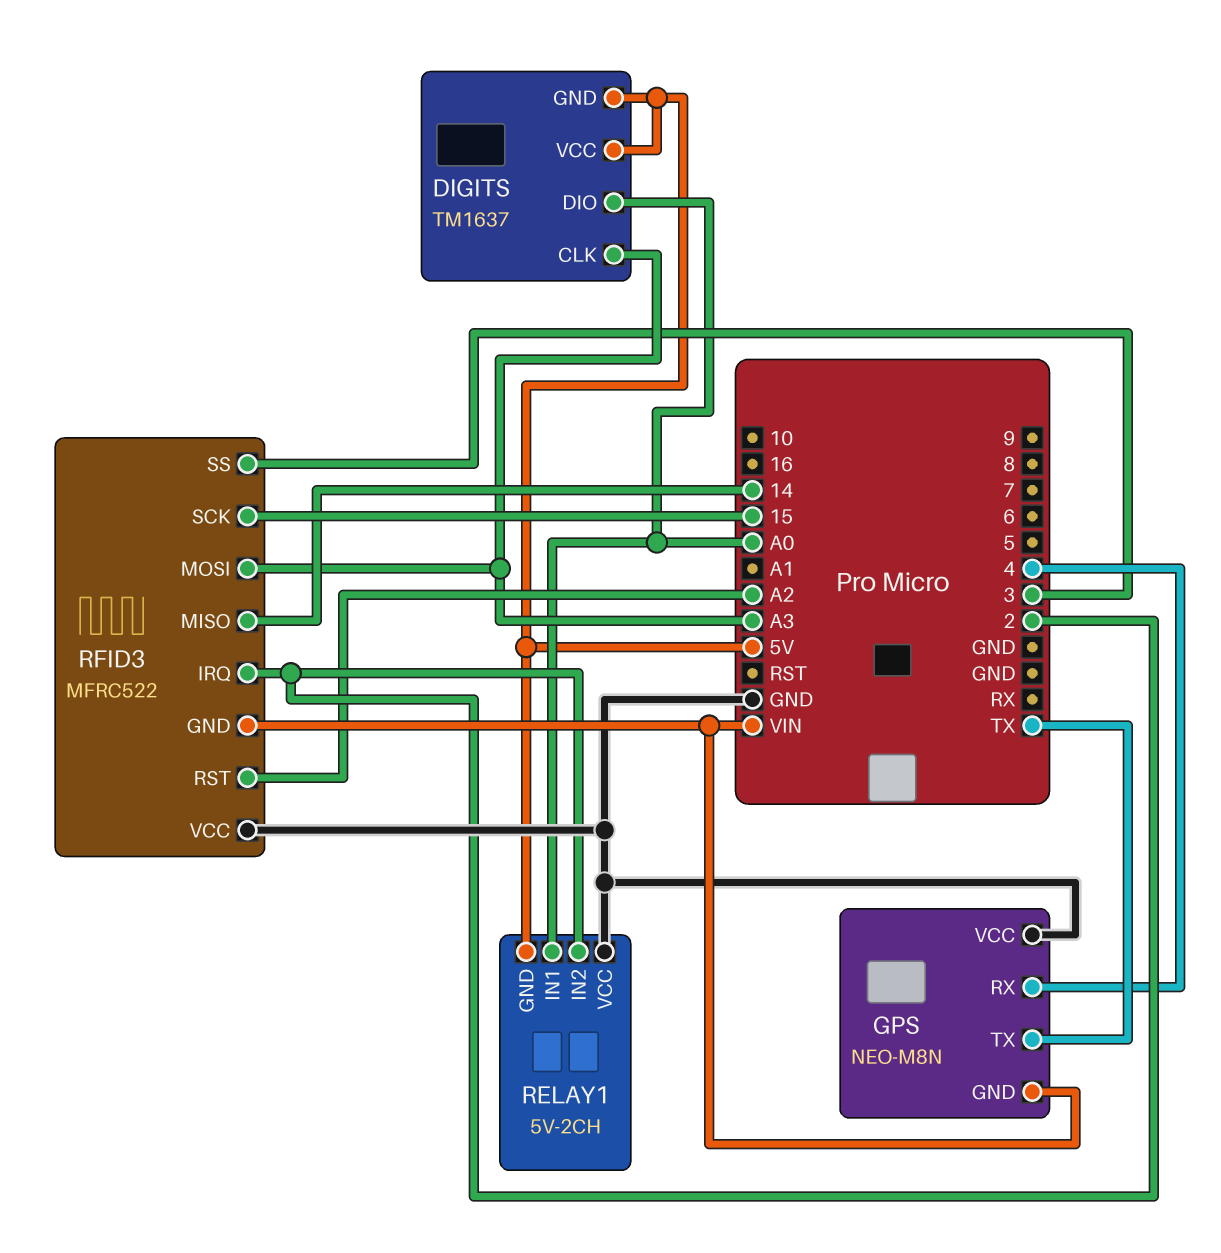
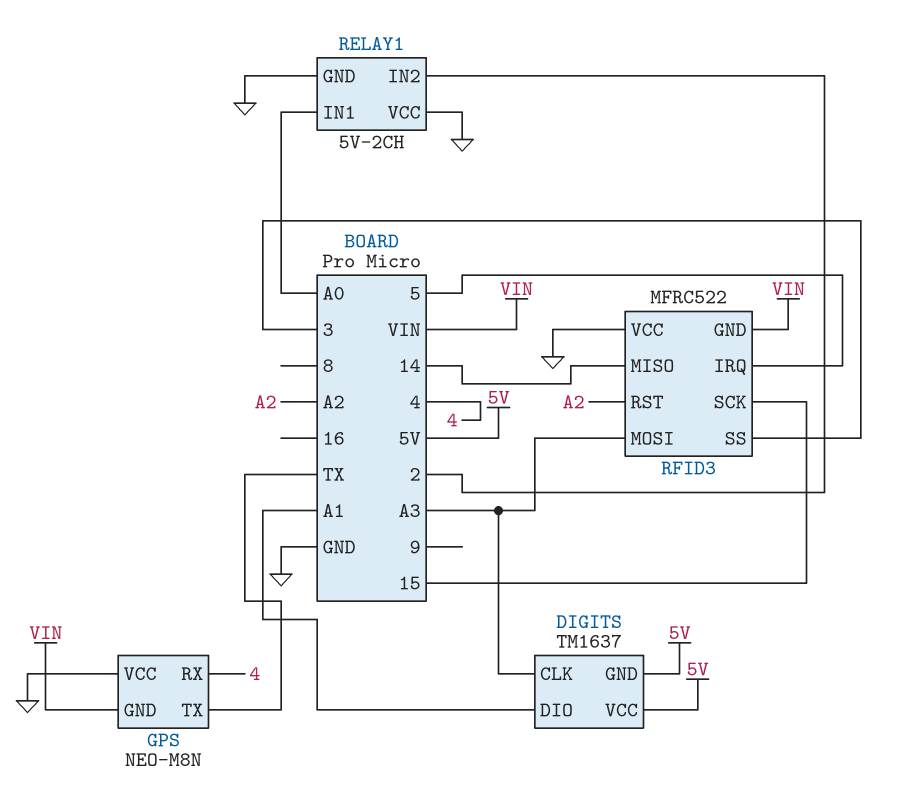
DIGITS pin DIO: A0 -> A1
RELAY1 pin GND: 5V -> GND
RFID3 pin IRQ: 2 -> 5

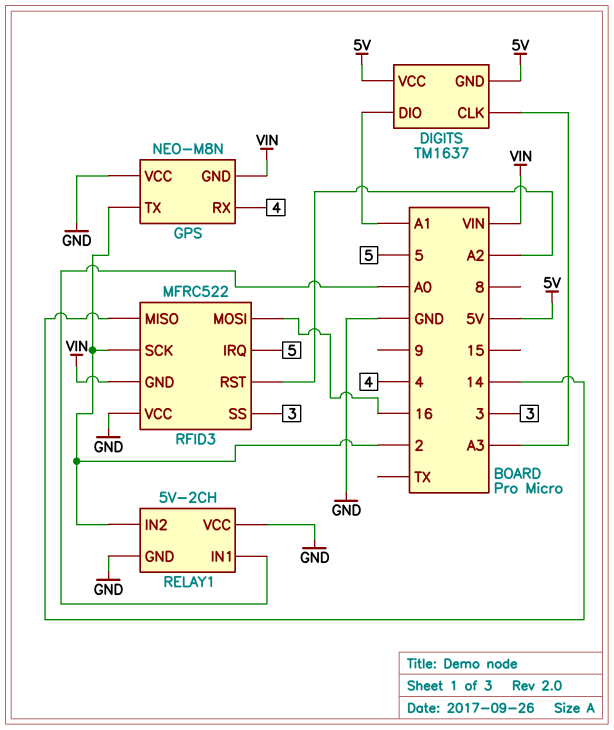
GPS pin TX: TX -> 2
RFID3 pin MOSI: A3 -> 16
RFID3 pin SCK: 15 -> 2

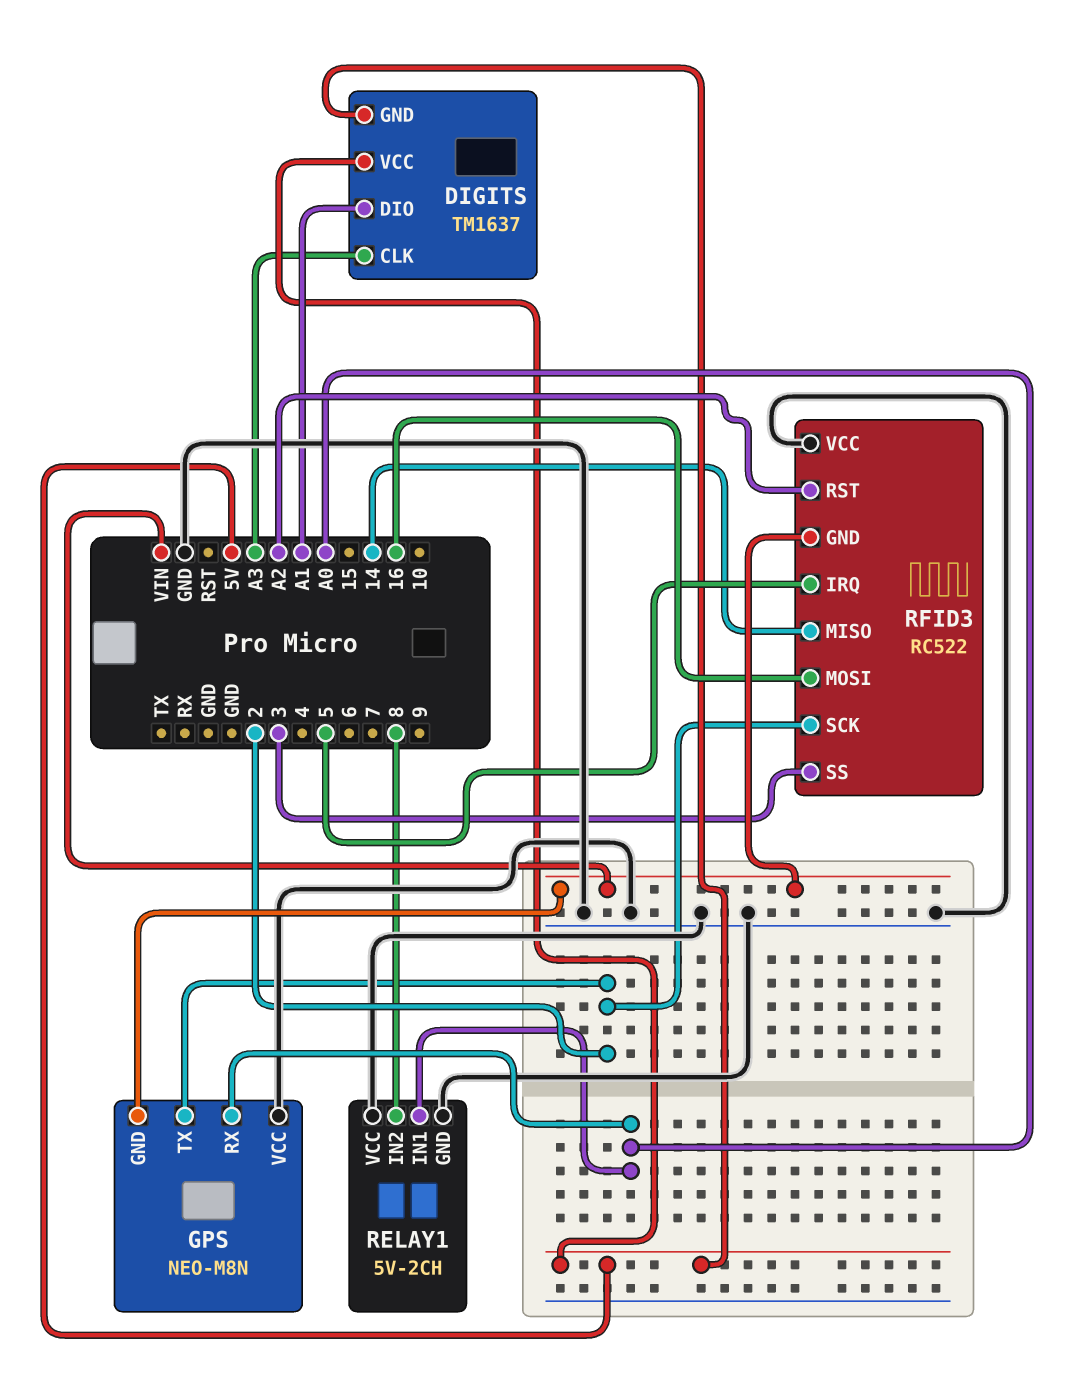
GPS pin RX: 4 -> A0
RELAY1 pin IN2: 2 -> 8
RFID3: MFRC522 -> RC522

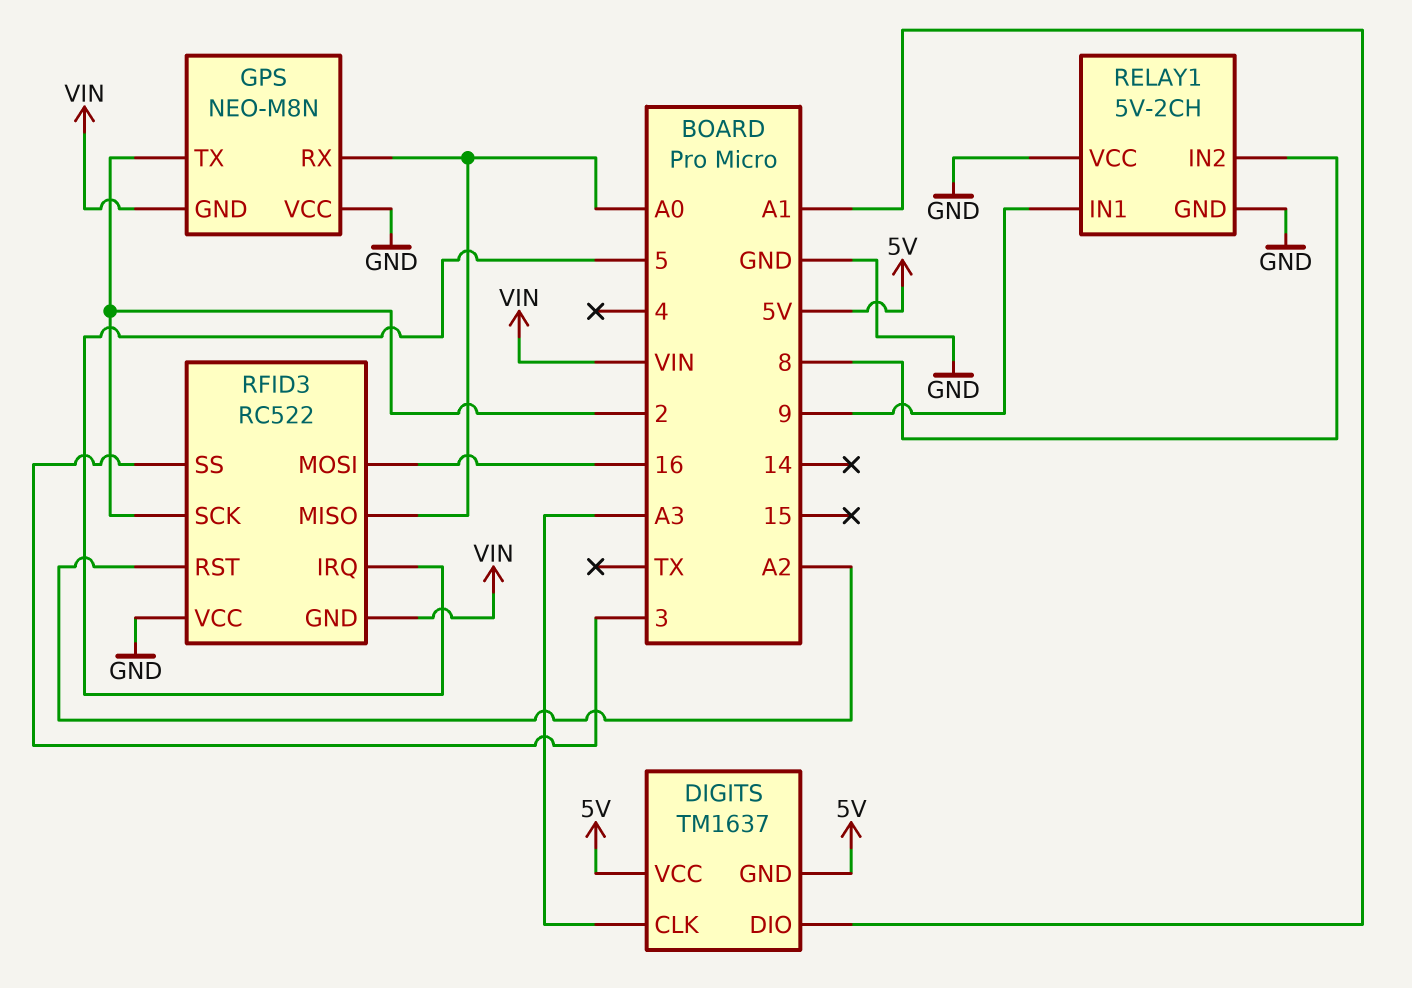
RELAY1 pin IN1: A0 -> 9
RFID3 pin MISO: 14 -> A0

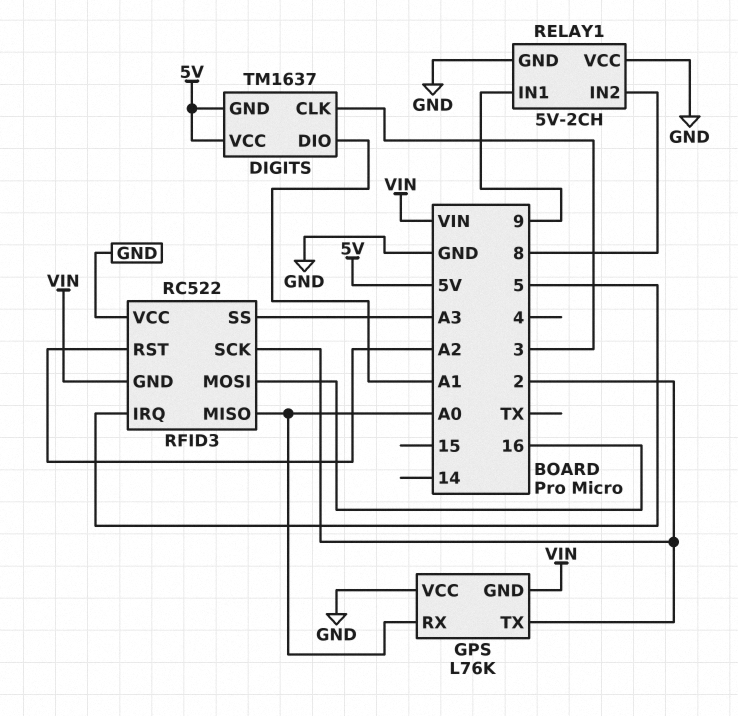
DIGITS pin CLK: A3 -> 3
GPS: NEO-M8N -> L76K
RFID3 pin SS: 3 -> A3

